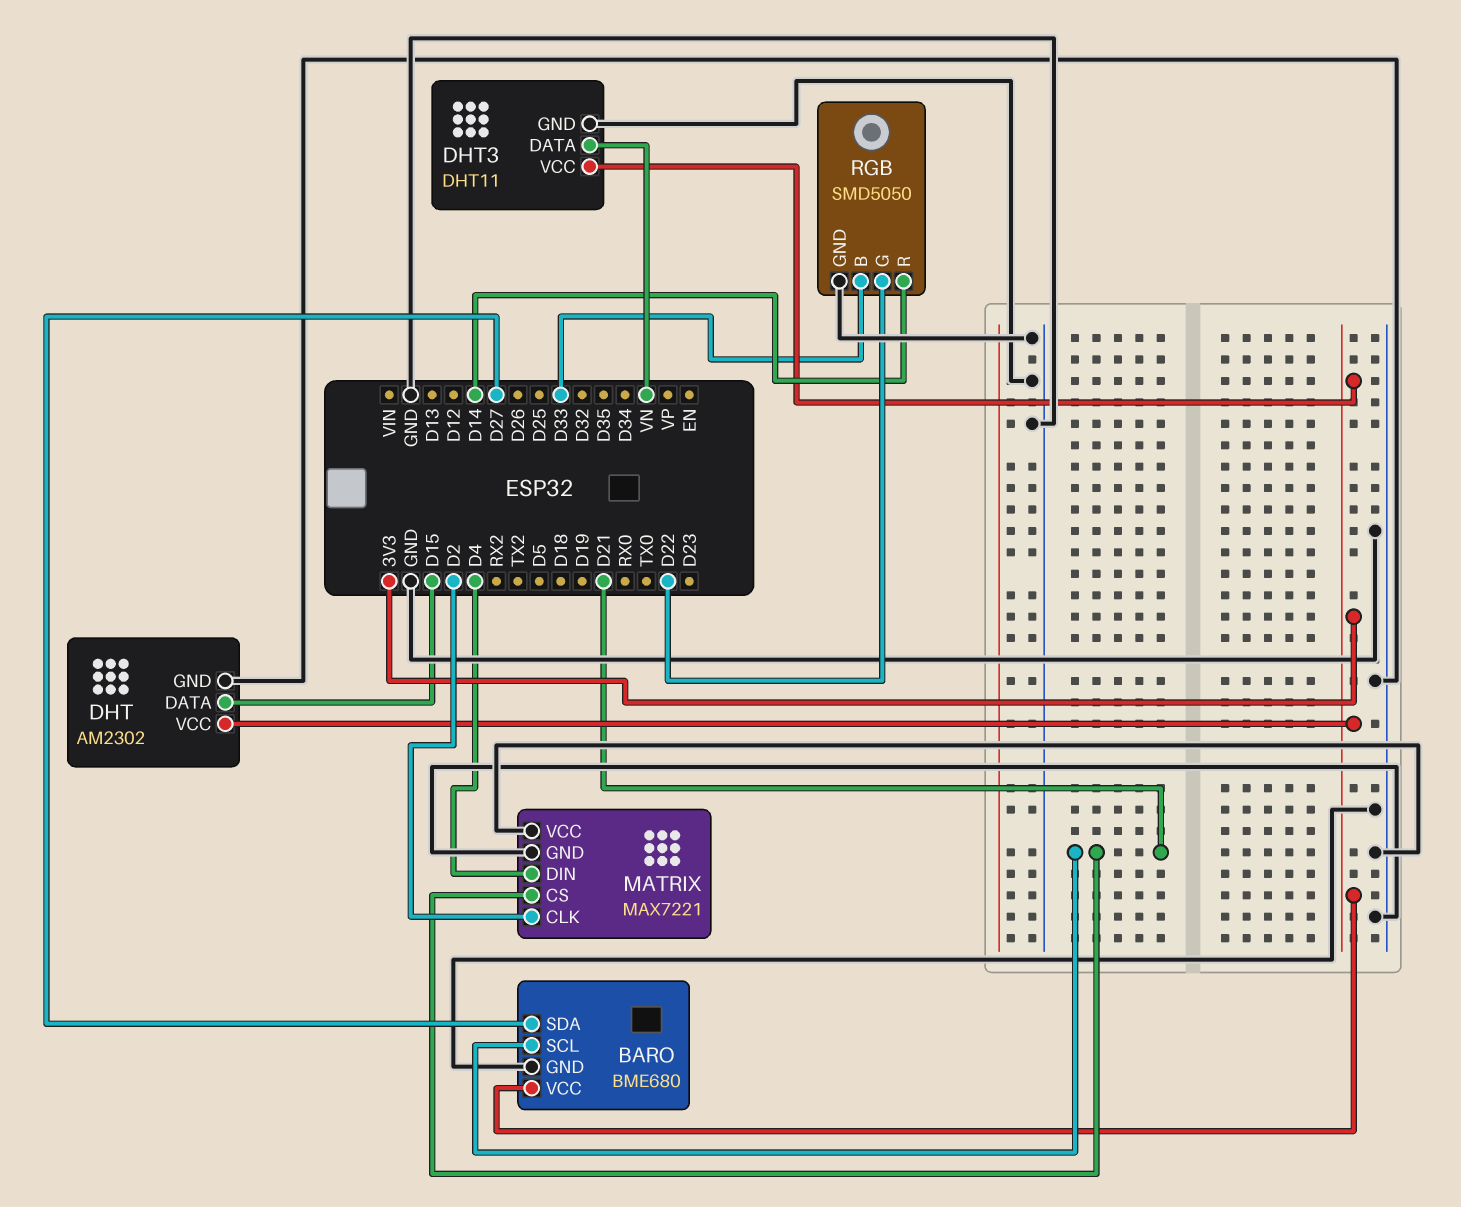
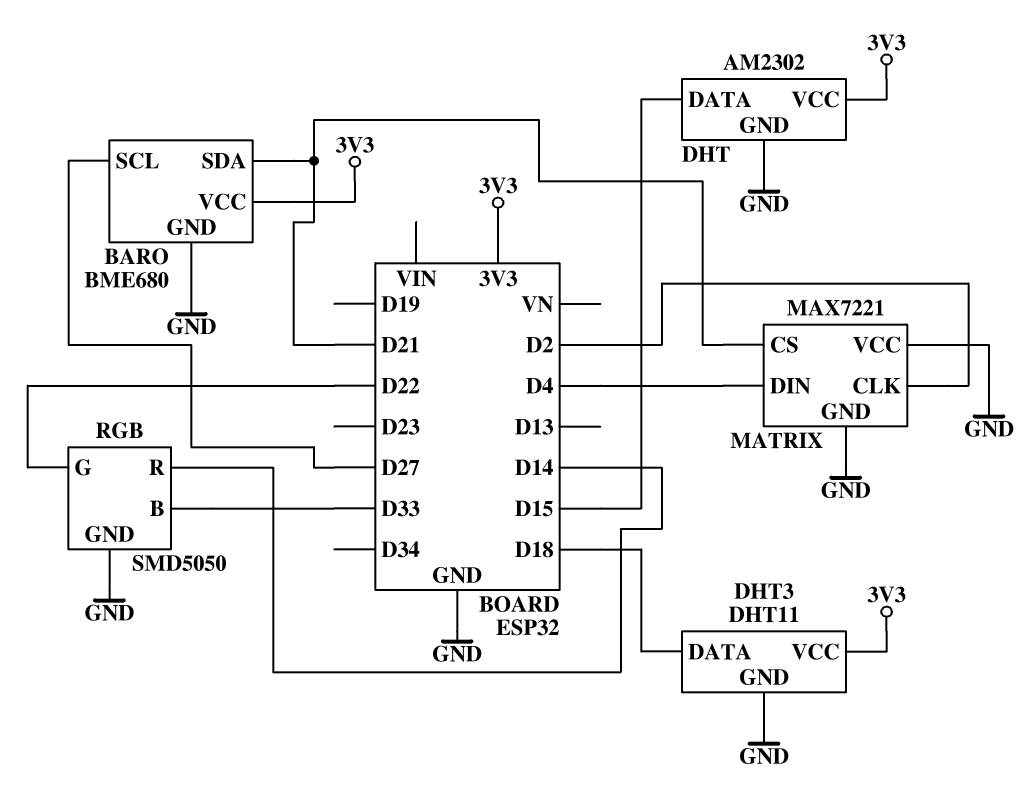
BARO pin SCL: D21 -> D27
BARO pin SDA: D27 -> D21
DHT3 pin DATA: VN -> D18

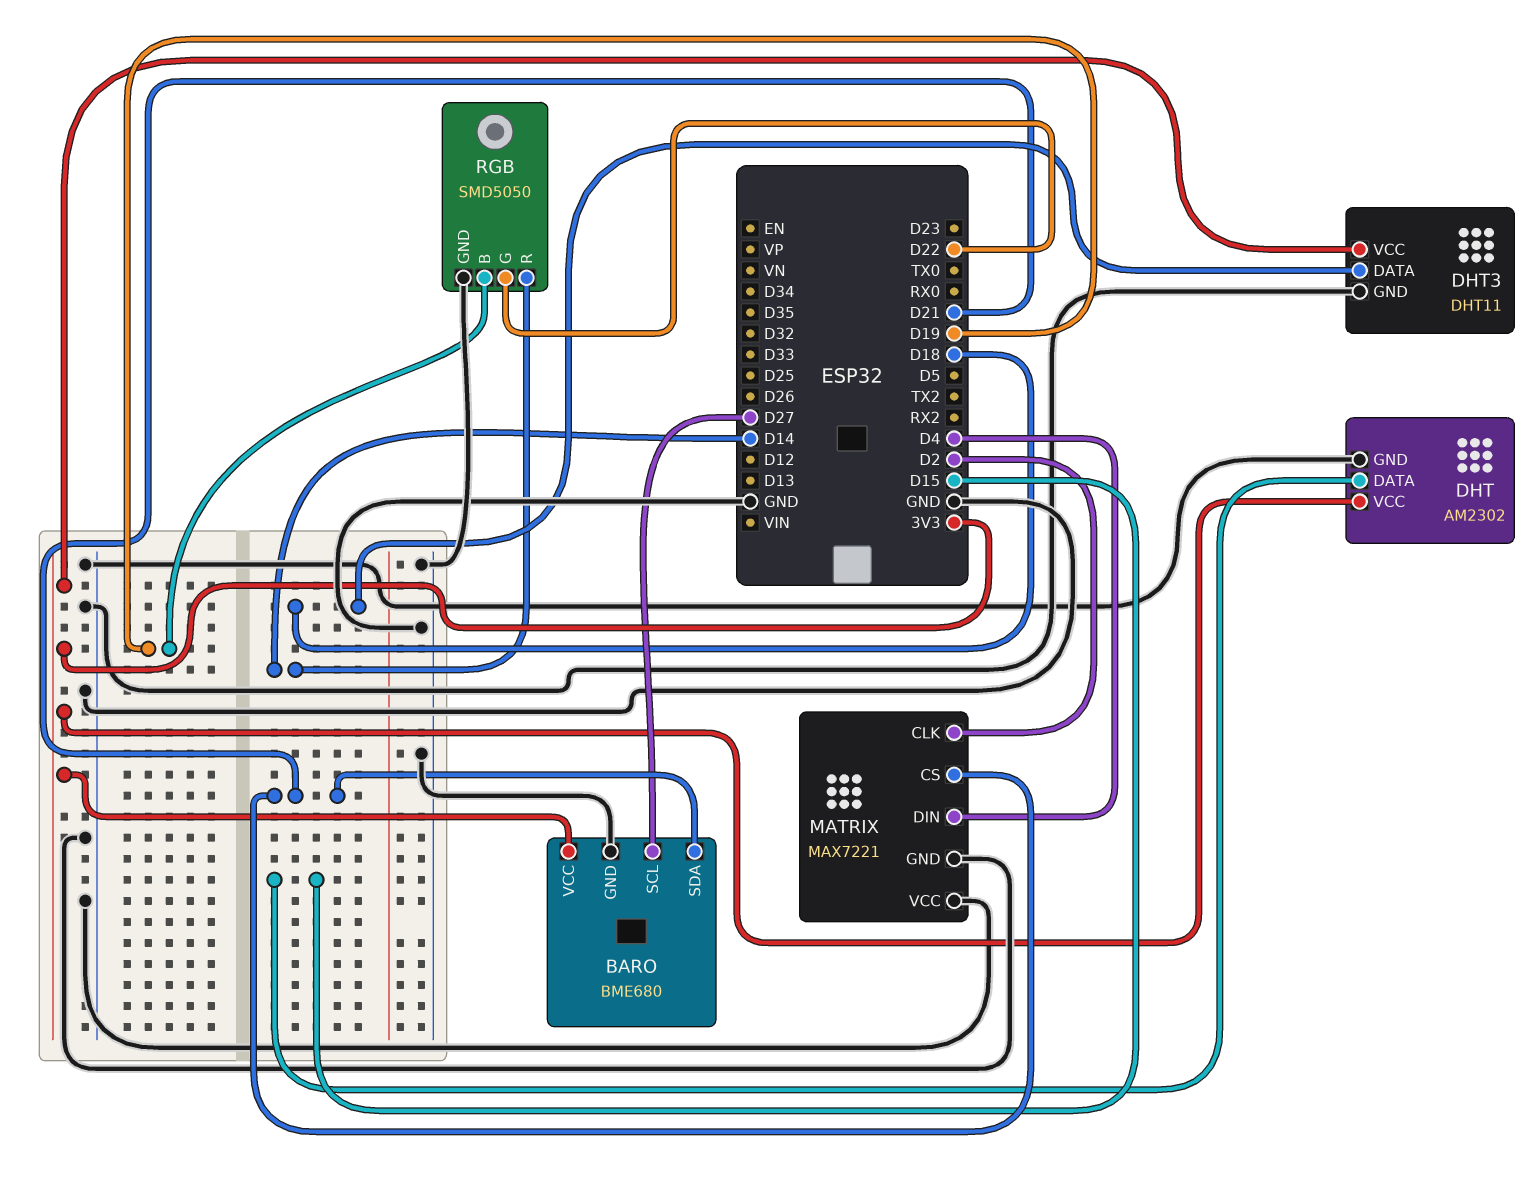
RGB pin B: D33 -> D19

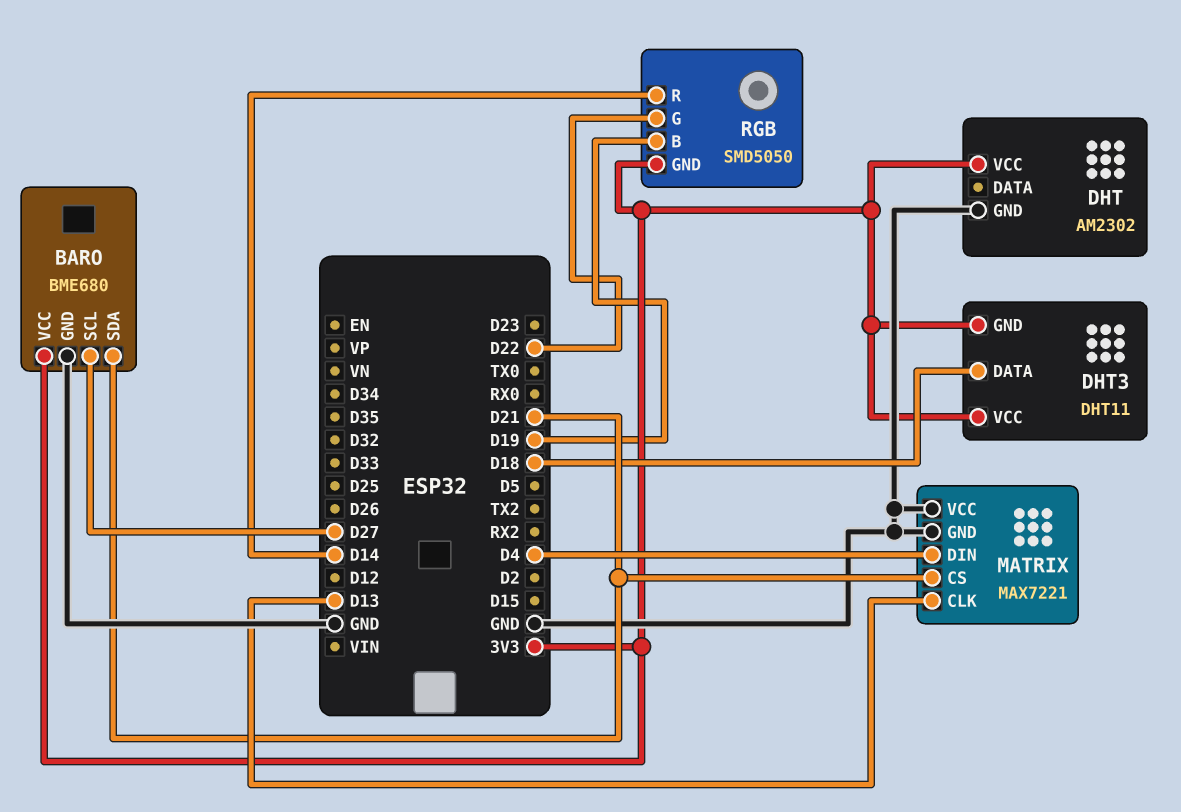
DHT pin DATA: D15 -> none
DHT3 pin GND: GND -> 3V3
MATRIX pin CLK: D2 -> D13
RGB pin GND: GND -> 3V3

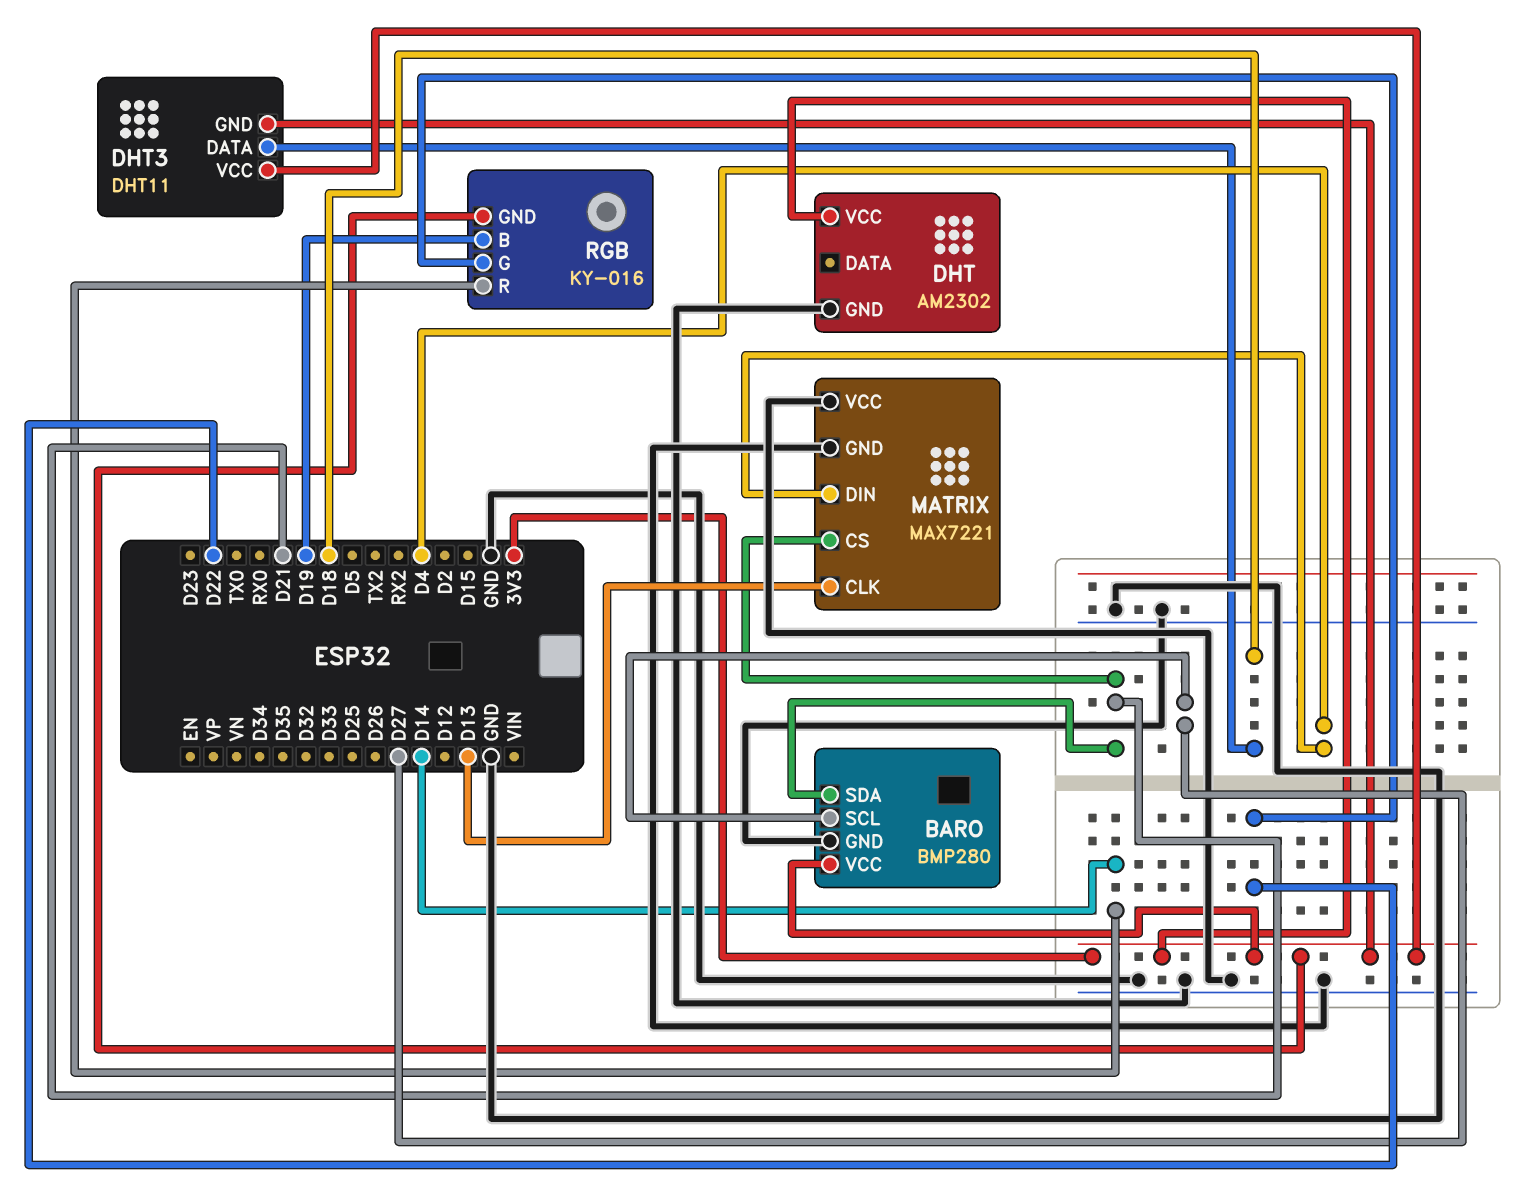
BARO: BME680 -> BMP280
RGB: SMD5050 -> KY-016

